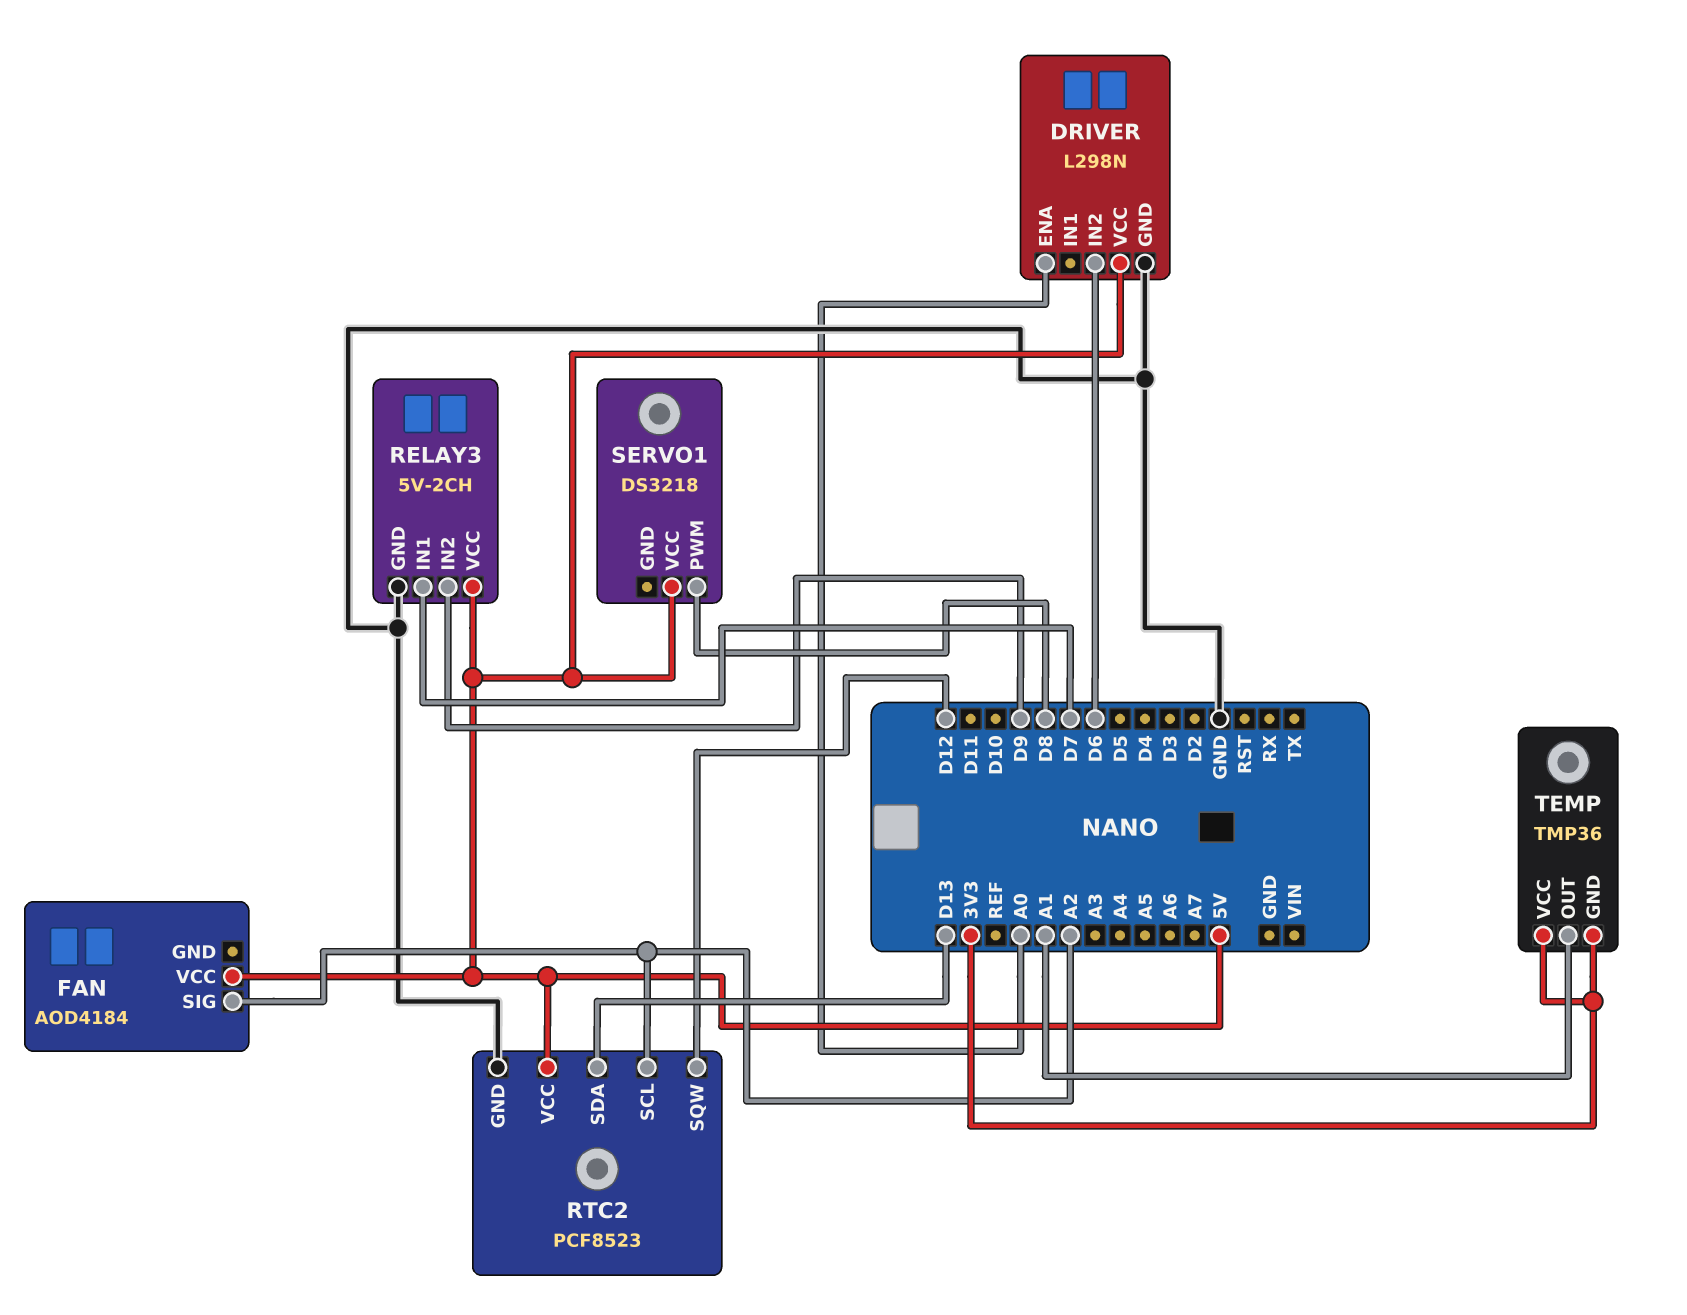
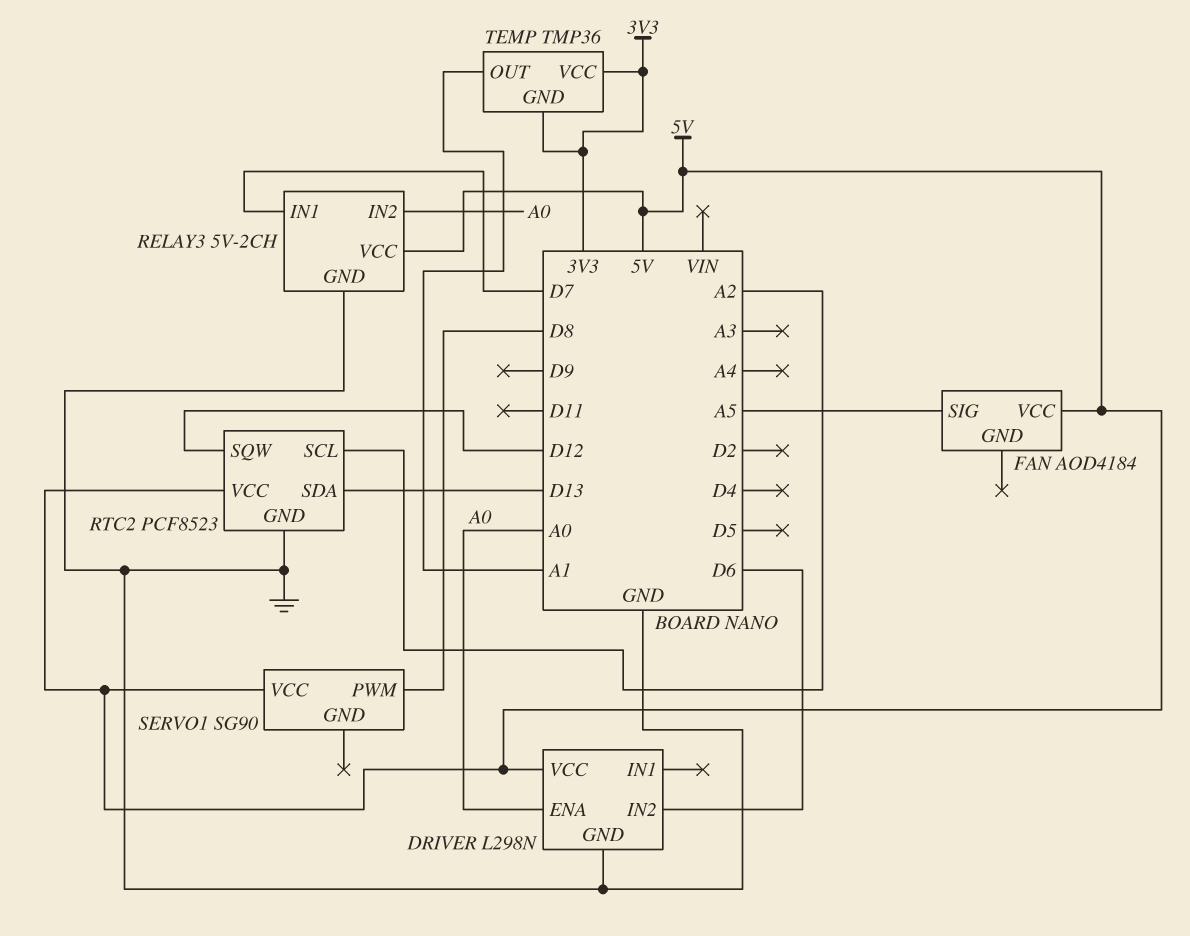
FAN pin SIG: A2 -> A5
RELAY3 pin IN2: D9 -> A0
SERVO1: DS3218 -> SG90

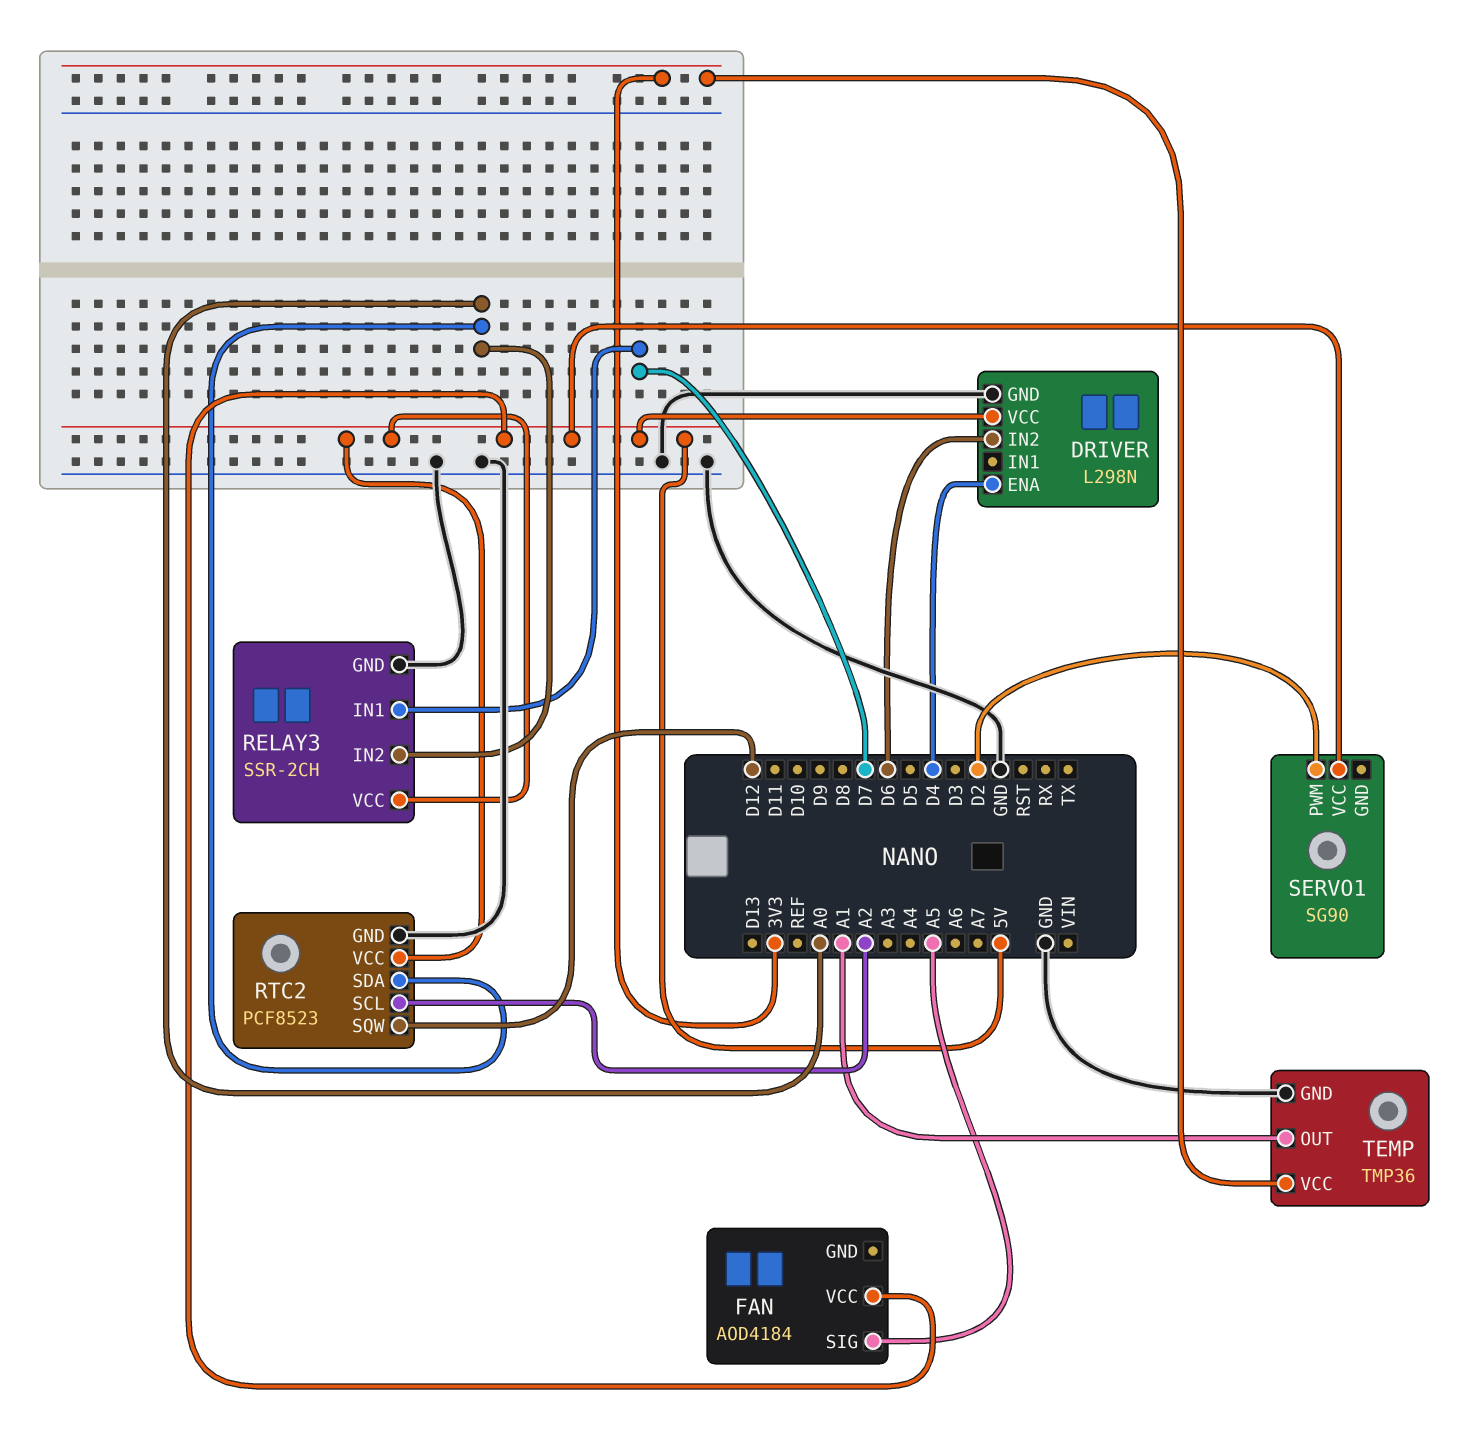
DRIVER pin ENA: A0 -> D4
RELAY3: 5V-2CH -> SSR-2CH
RTC2 pin SDA: D13 -> A0
SERVO1 pin PWM: D8 -> D2
TEMP pin GND: 3V3 -> GND

